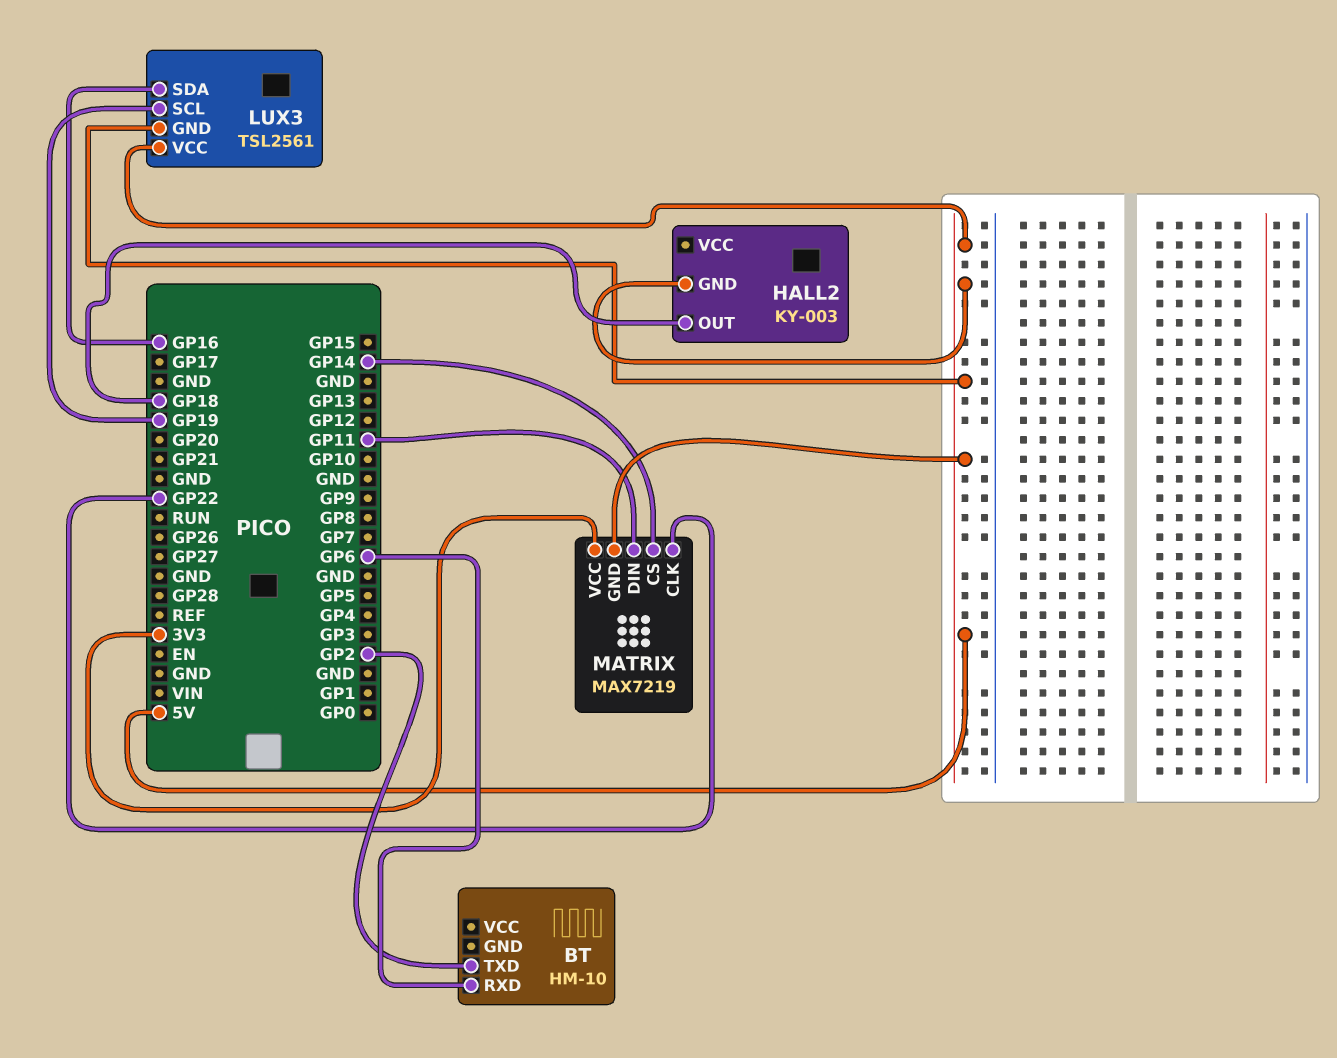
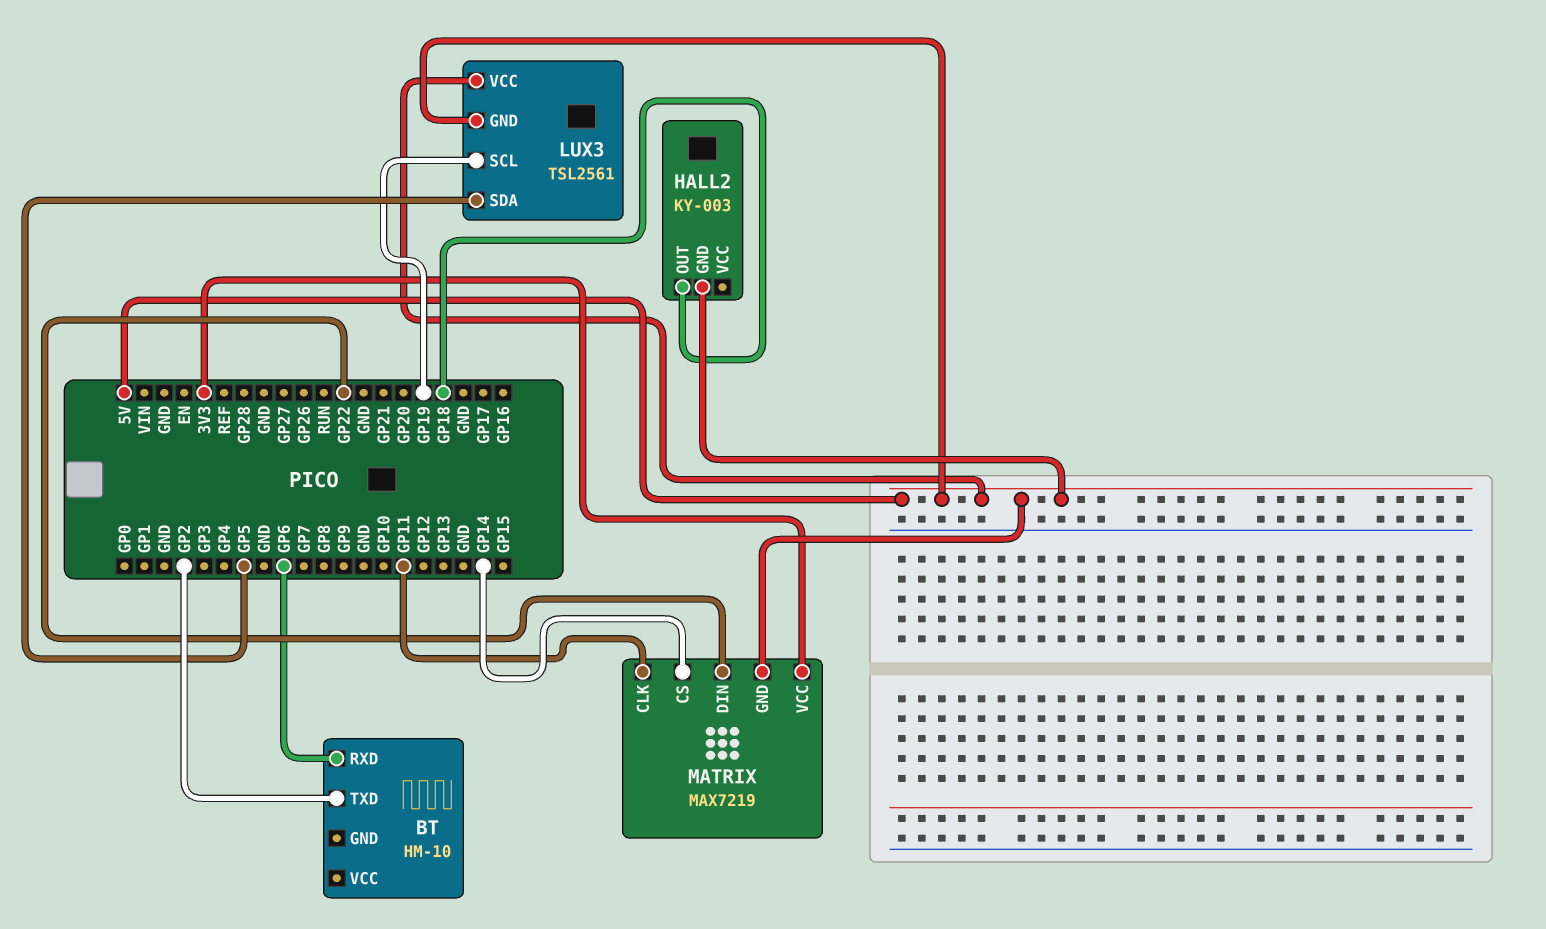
LUX3 pin SDA: GP16 -> GP5
MATRIX pin CLK: GP22 -> GP11
MATRIX pin DIN: GP11 -> GP22

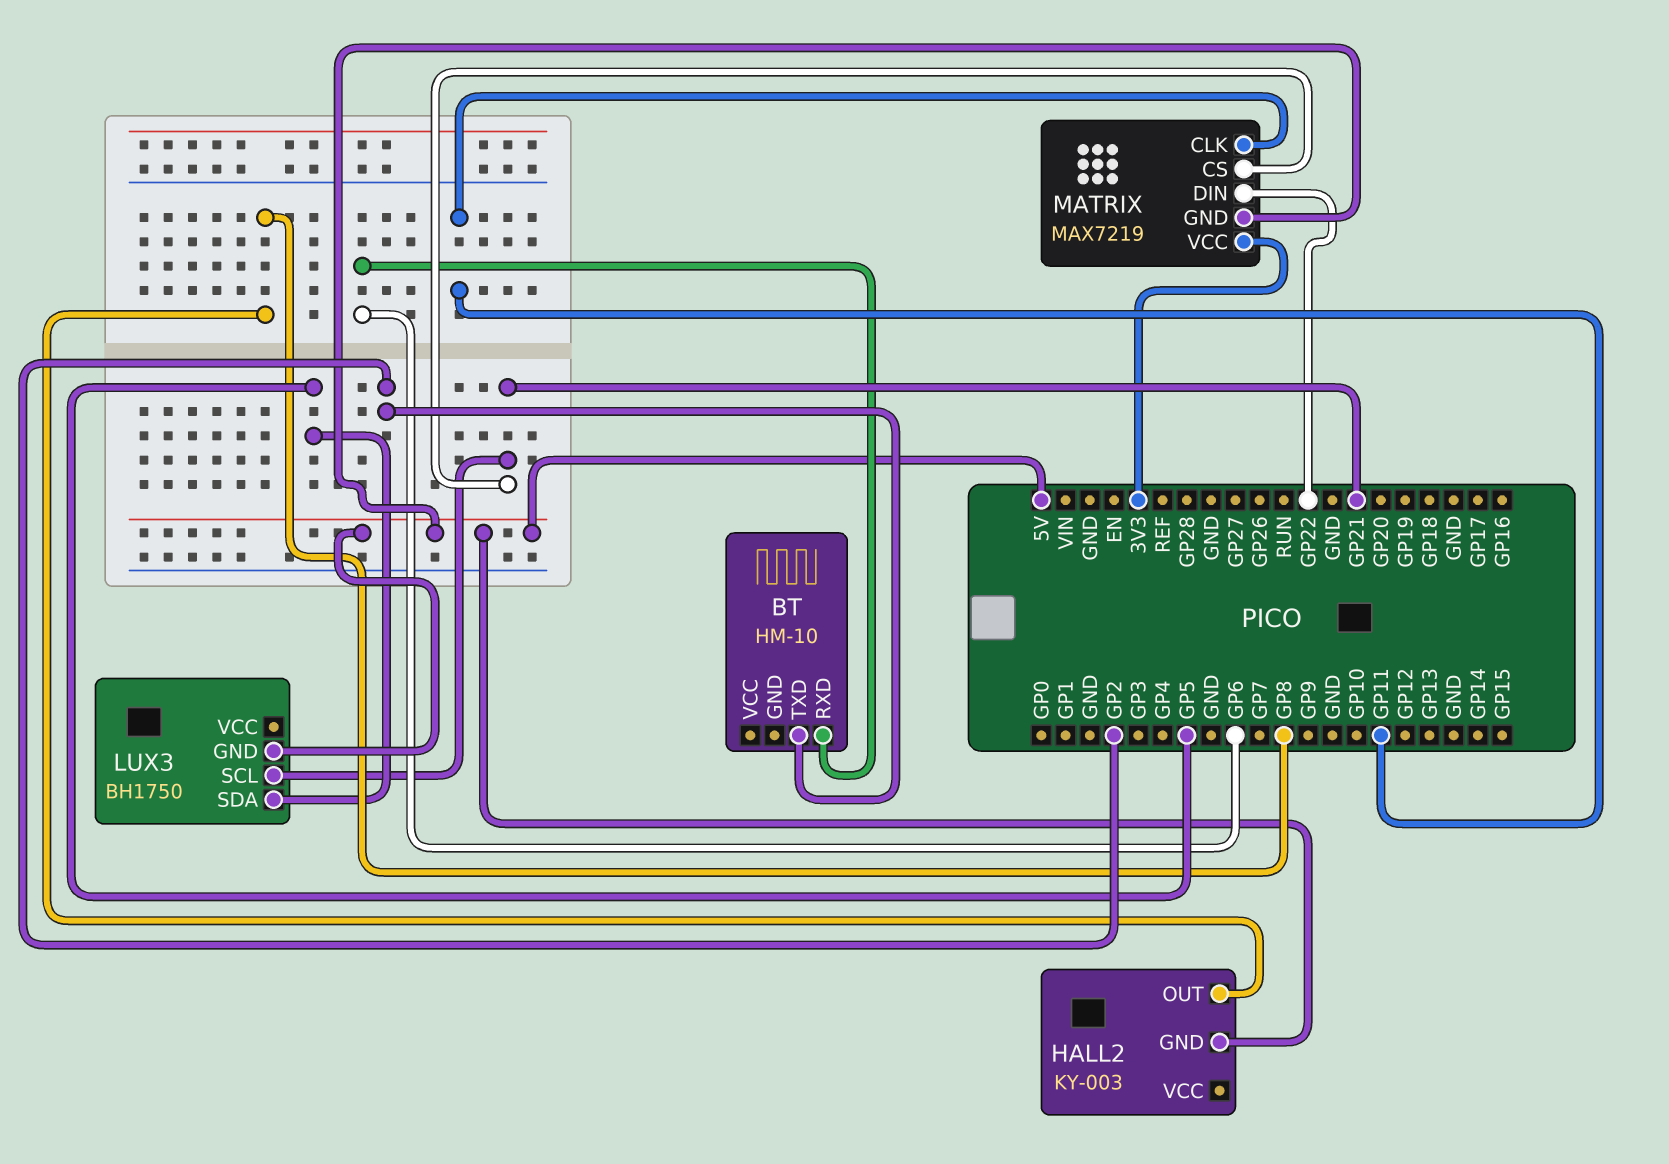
HALL2 pin OUT: GP18 -> GP8
LUX3: TSL2561 -> BH1750
LUX3 pin SCL: GP19 -> GP21
LUX3 pin VCC: 5V -> none
MATRIX pin CS: GP14 -> GP21

